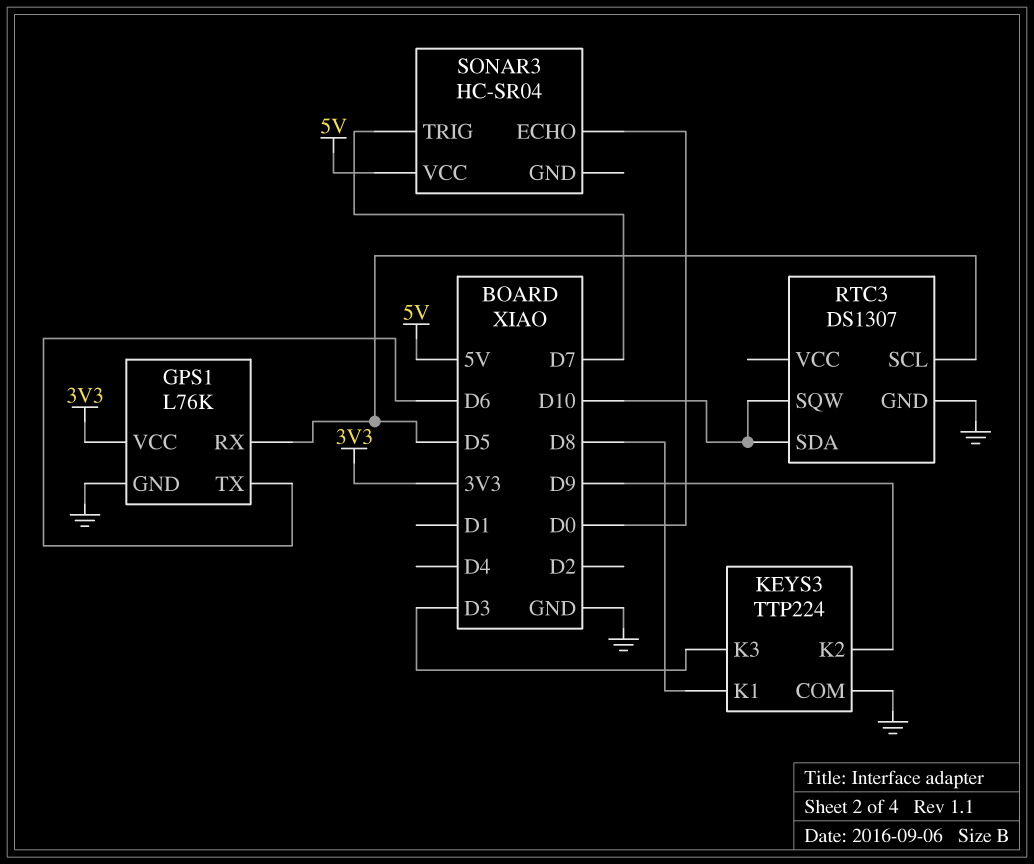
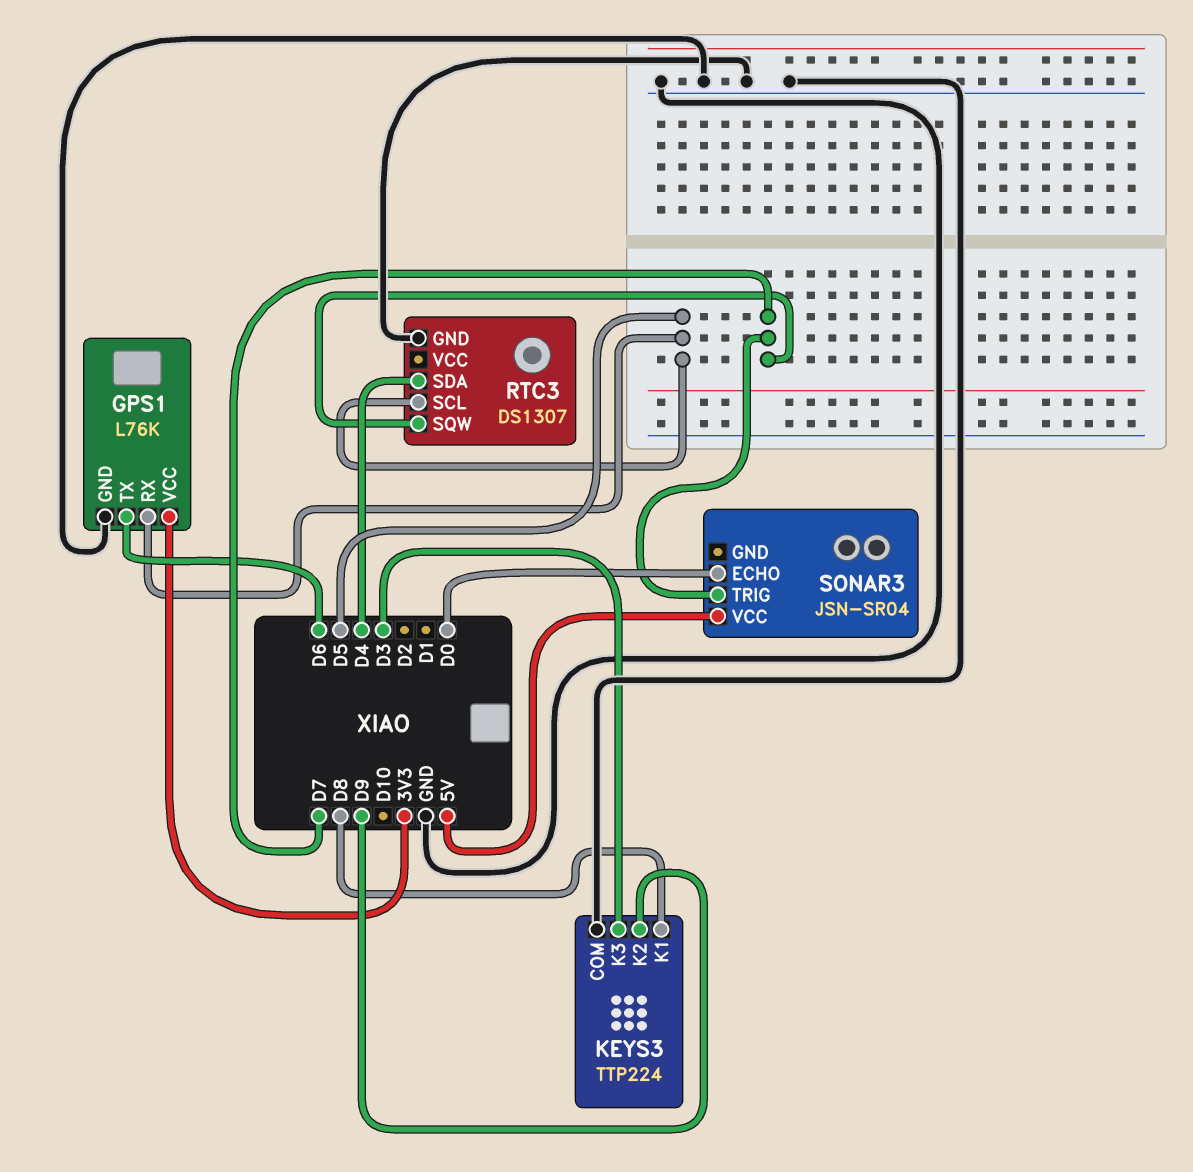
RTC3 pin SDA: D10 -> D4
RTC3 pin SQW: D10 -> D7
SONAR3: HC-SR04 -> JSN-SR04

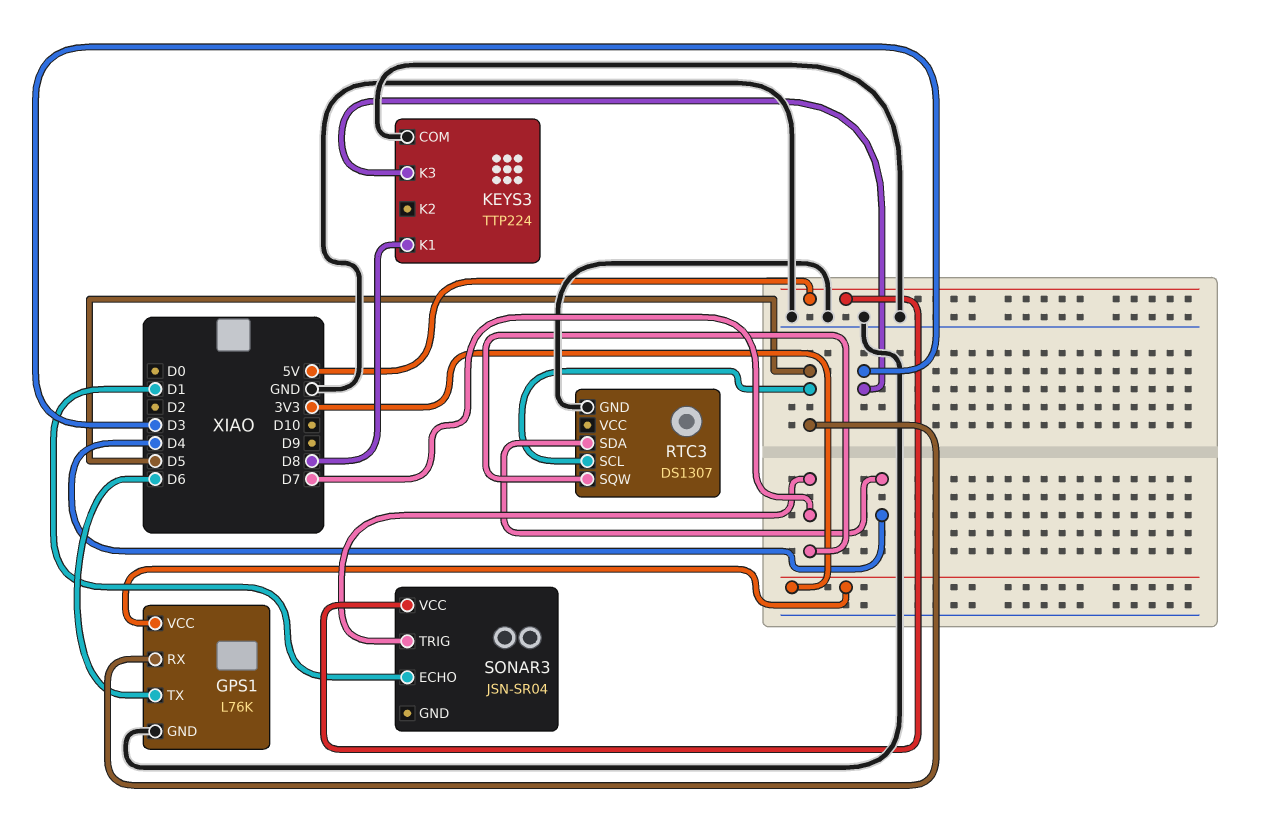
KEYS3 pin K2: D9 -> none
SONAR3 pin ECHO: D0 -> D1

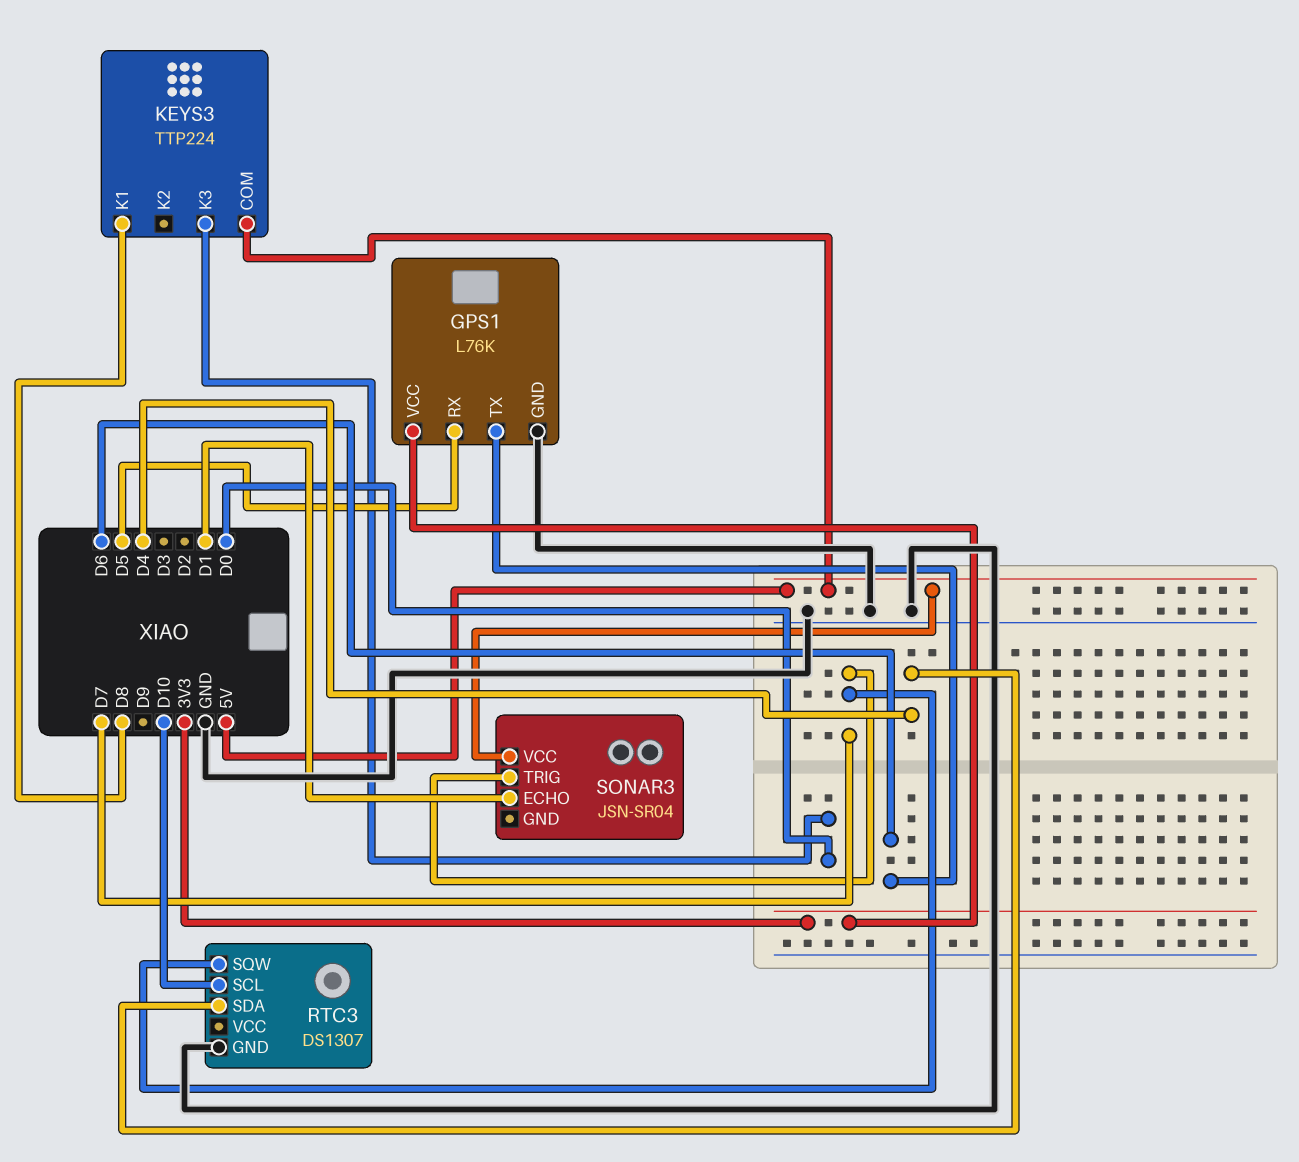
KEYS3 pin COM: GND -> 5V
KEYS3 pin K3: D3 -> D0
RTC3 pin SCL: D5 -> D10

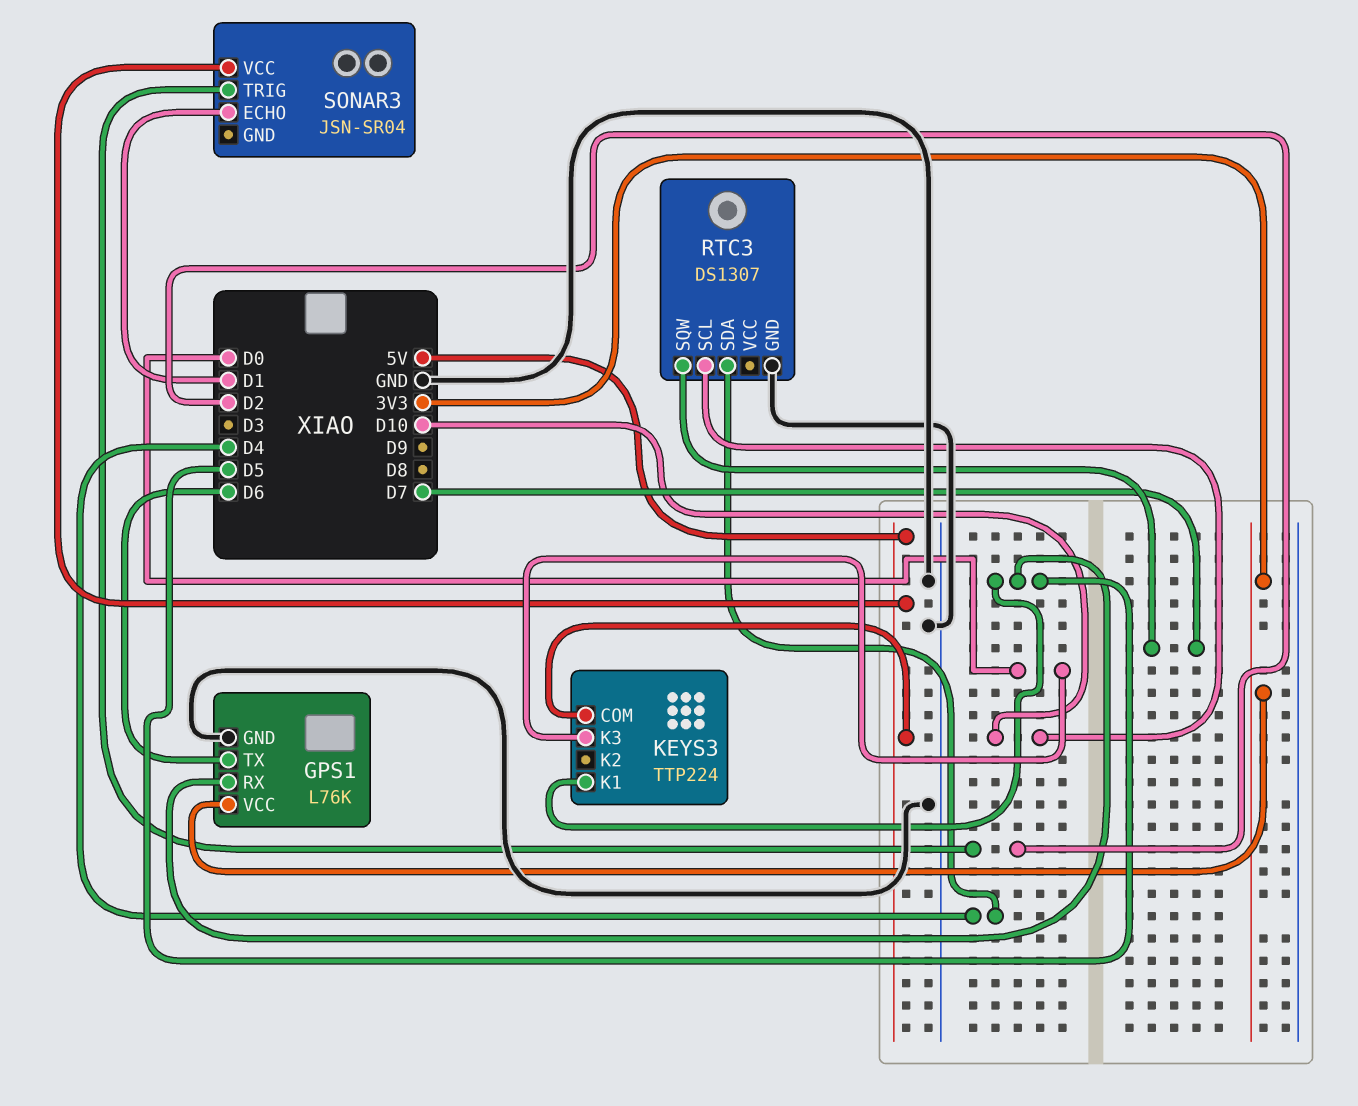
KEYS3 pin K1: D8 -> D5
SONAR3 pin TRIG: D7 -> D2

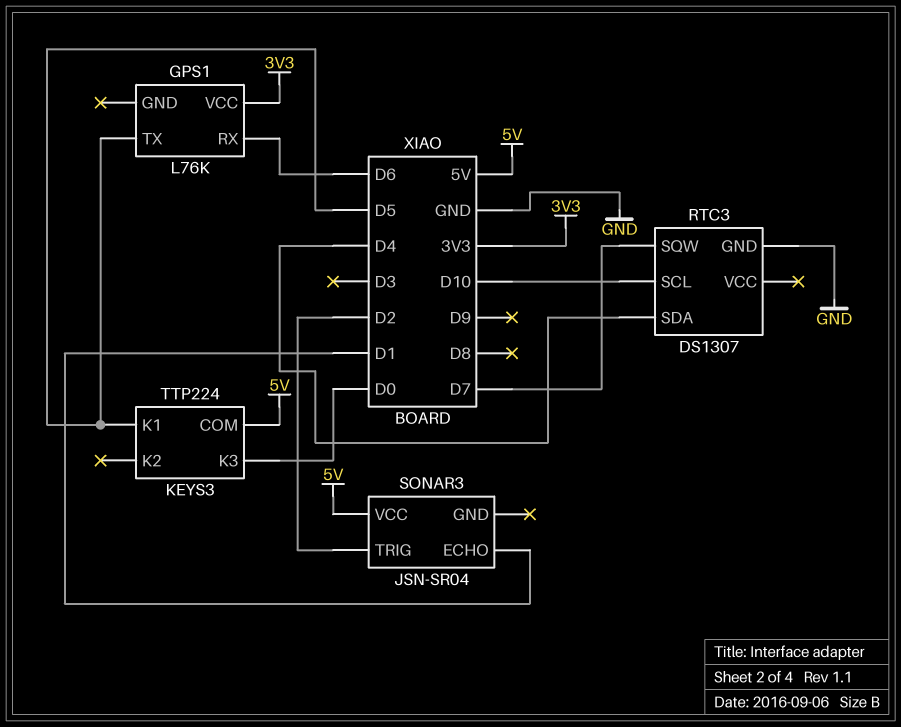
GPS1 pin GND: GND -> none
GPS1 pin RX: D5 -> D6
GPS1 pin TX: D6 -> D5

